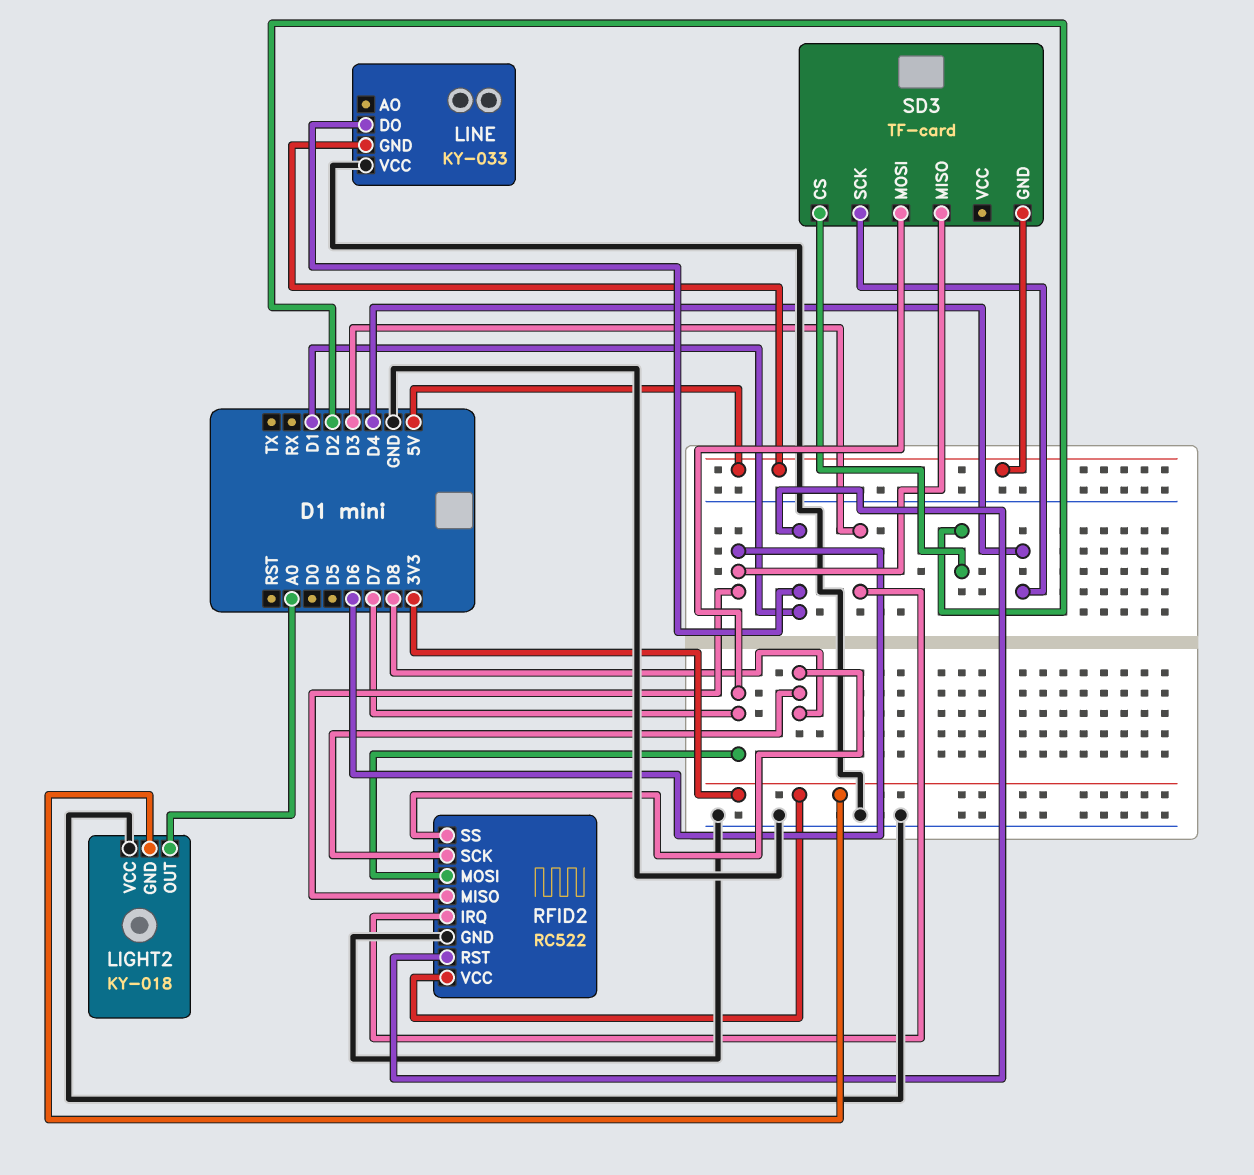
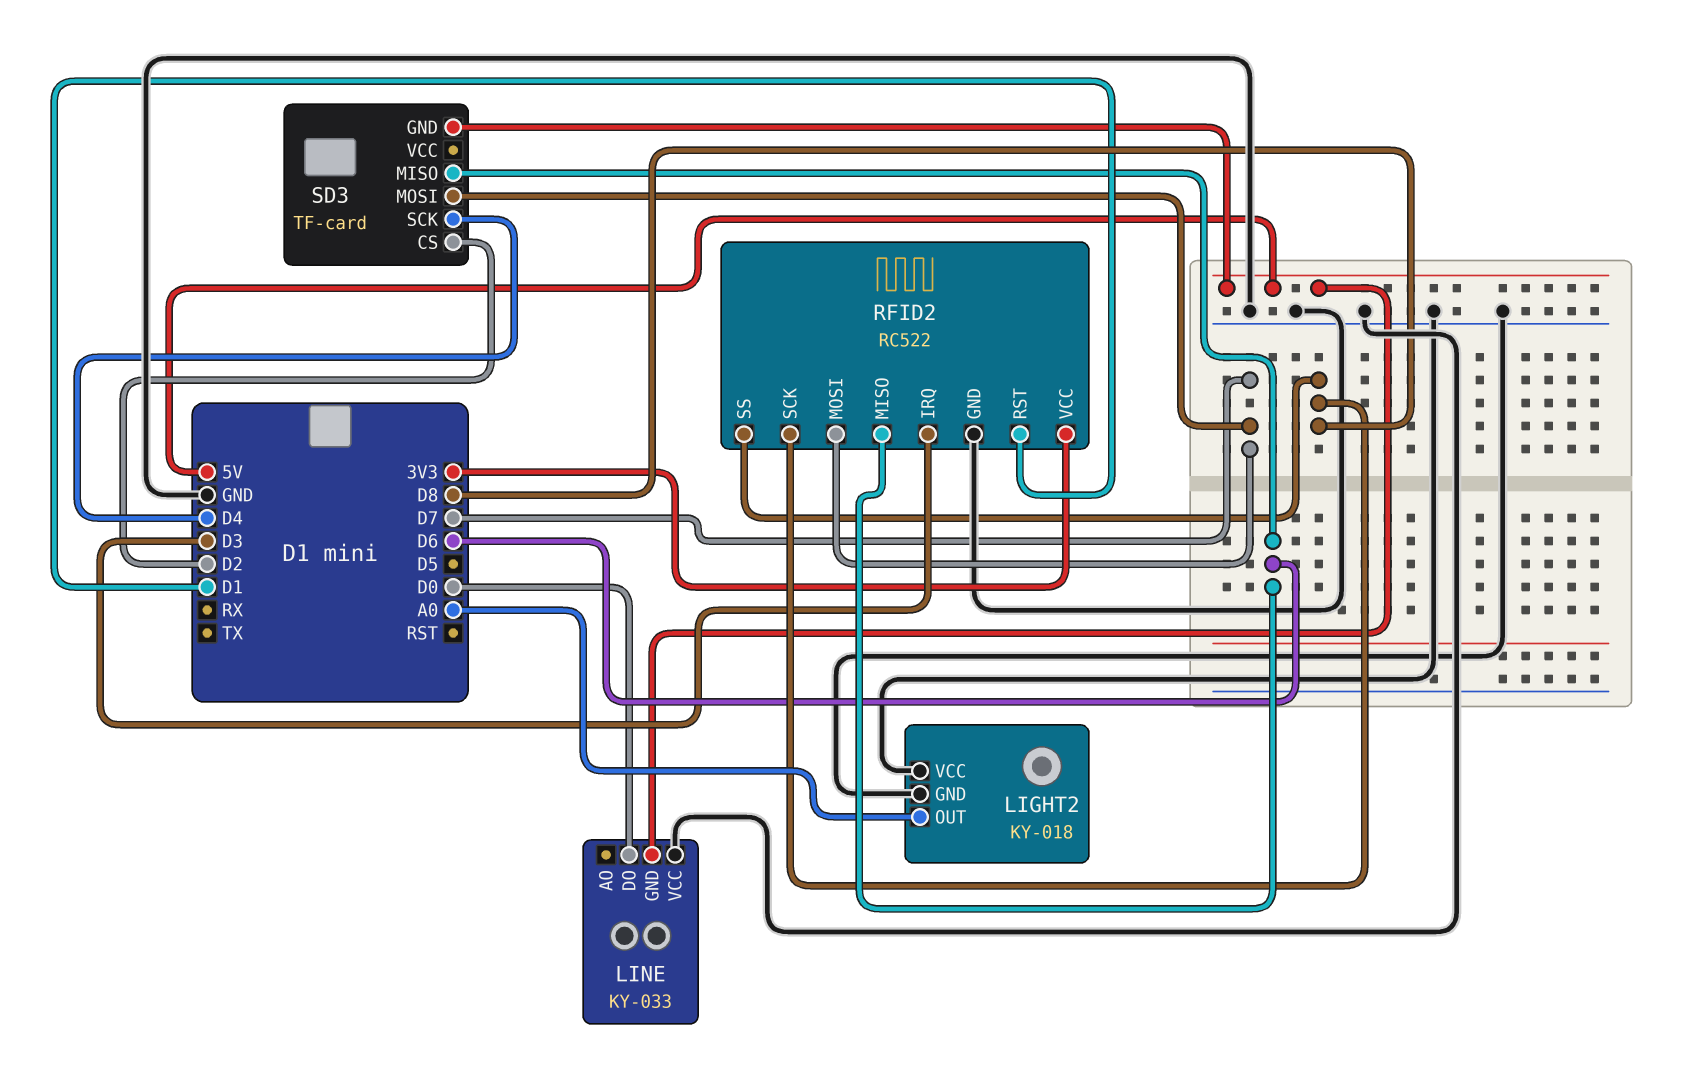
LIGHT2 pin GND: 3V3 -> GND
LINE pin DO: D1 -> D0

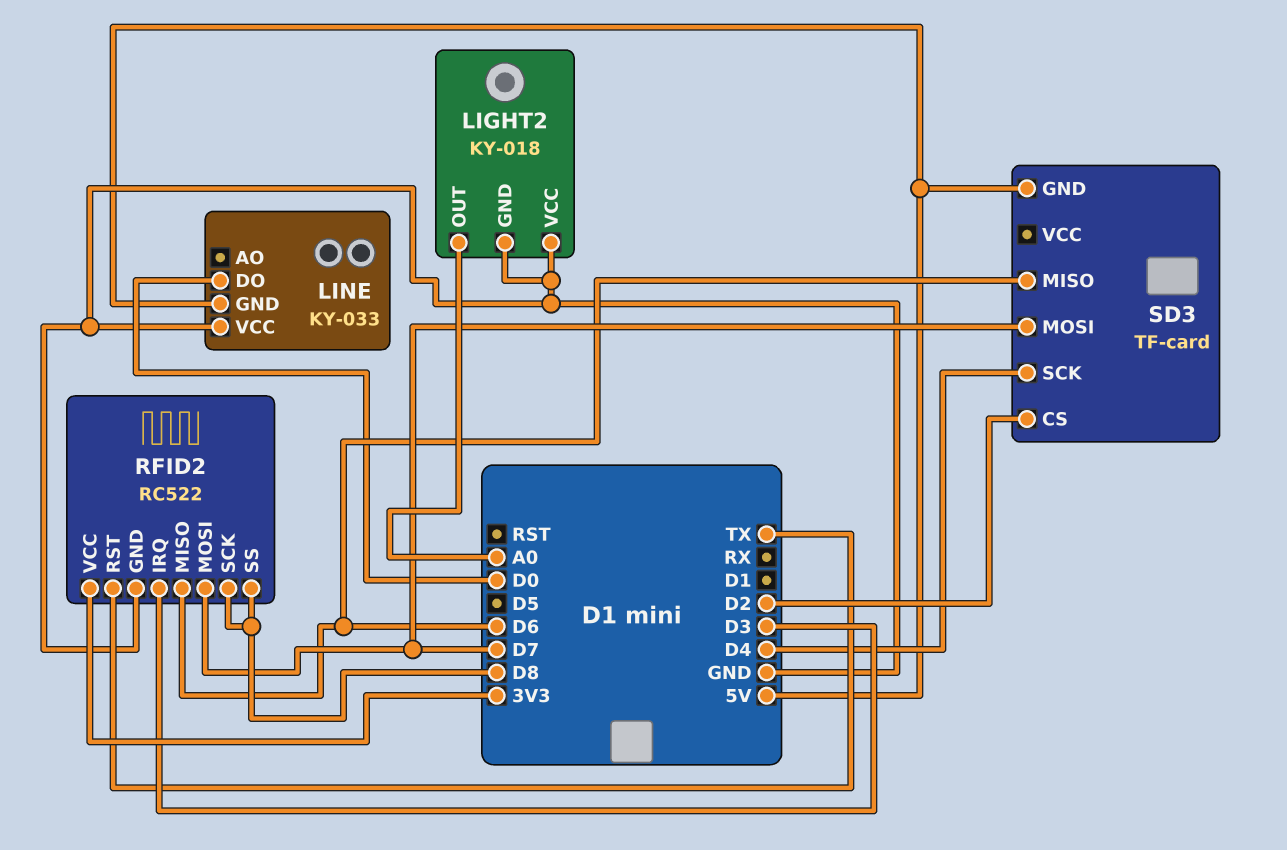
RFID2 pin RST: D1 -> TX

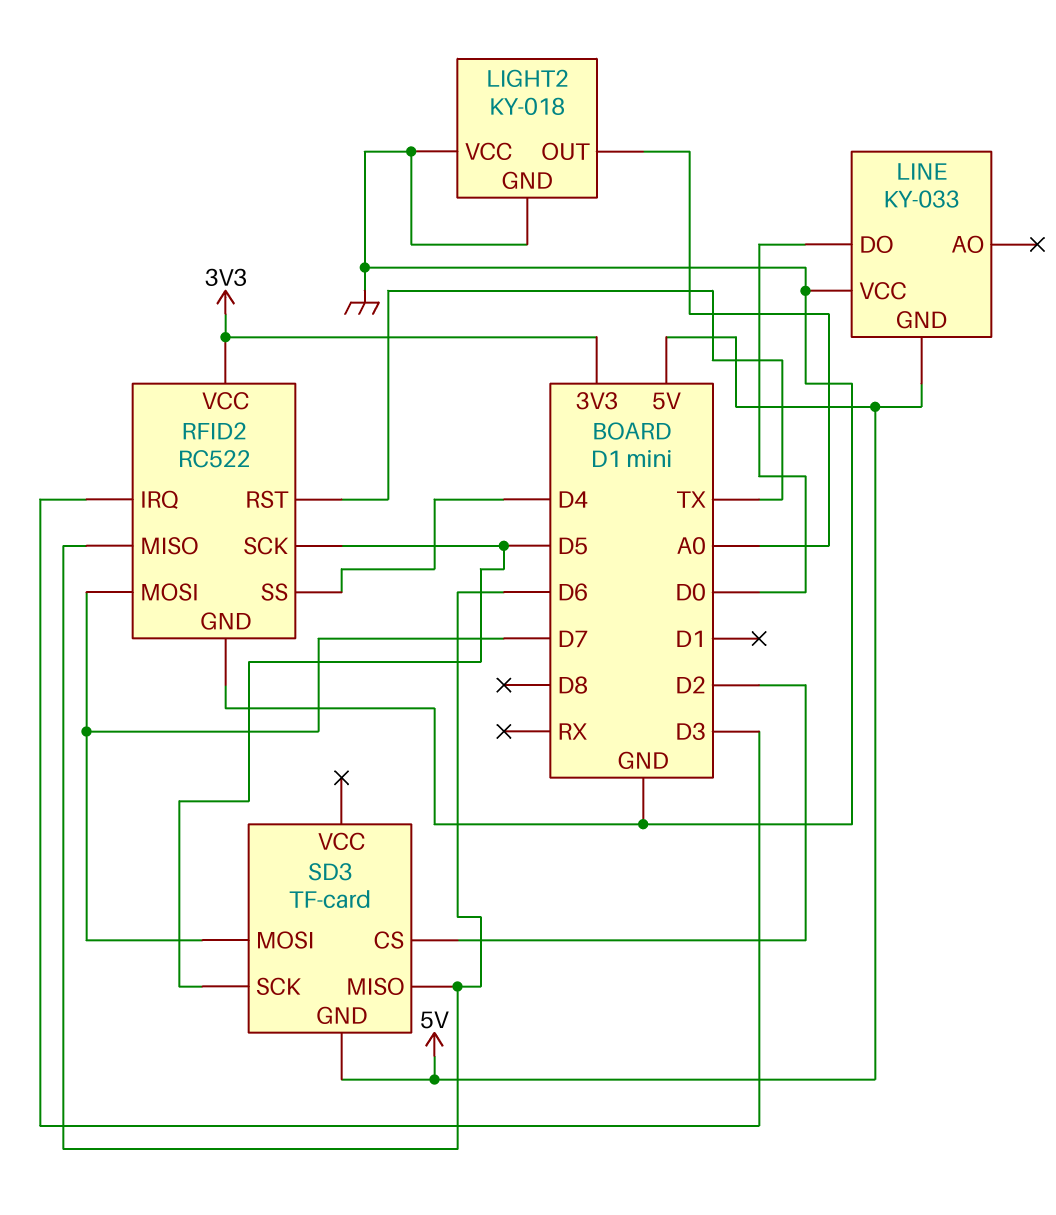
RFID2 pin SCK: D8 -> D5
RFID2 pin SS: D8 -> D4
SD3 pin SCK: D4 -> D5

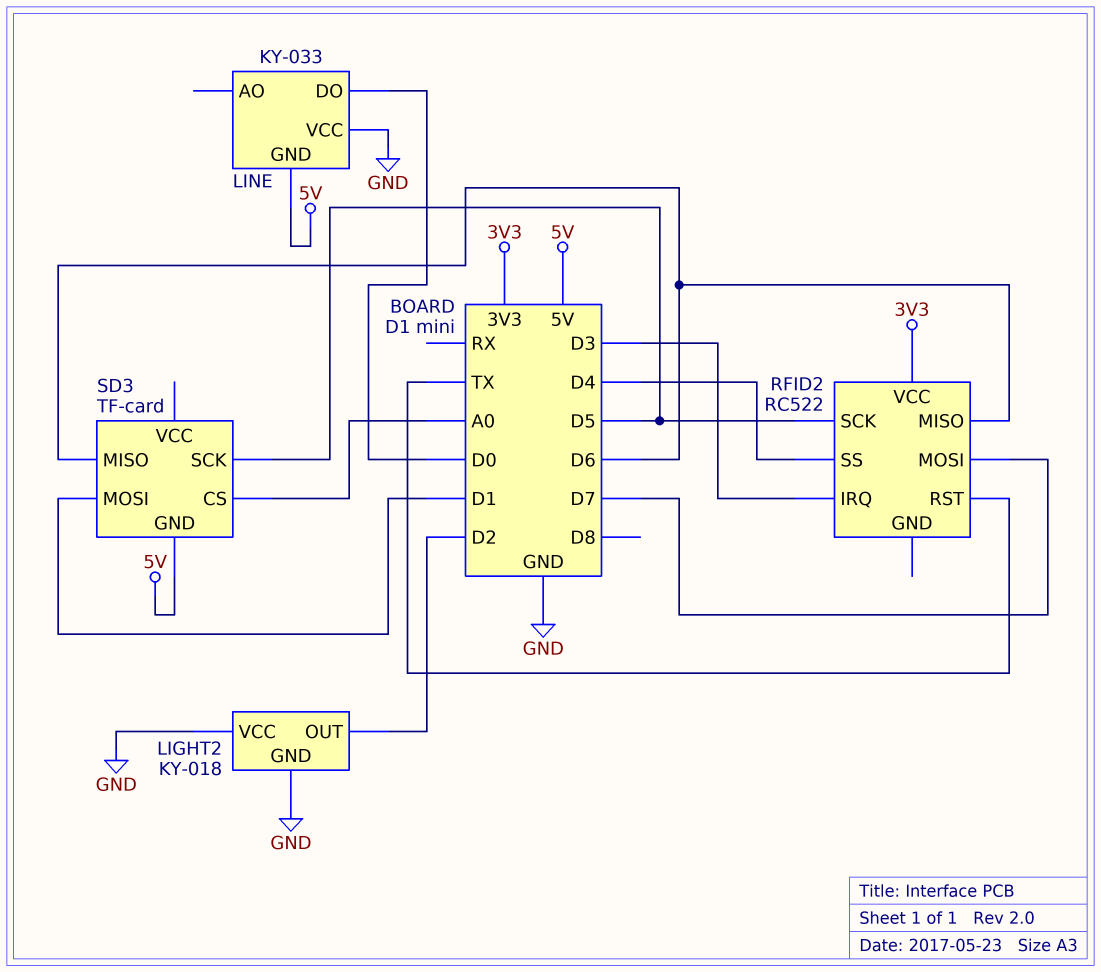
LIGHT2 pin OUT: A0 -> D2
RFID2 pin GND: GND -> none
SD3 pin CS: D2 -> A0
SD3 pin MOSI: D7 -> D1

